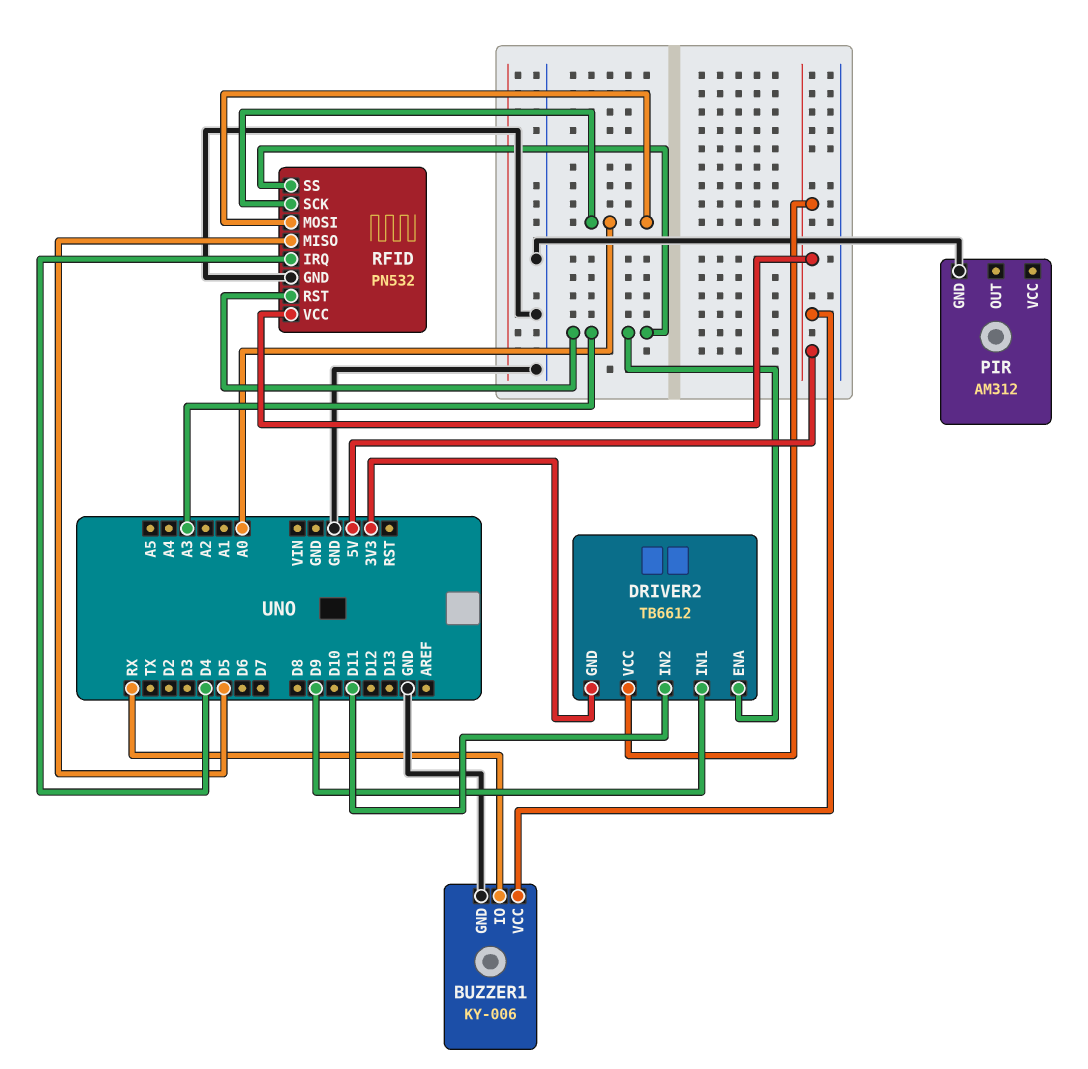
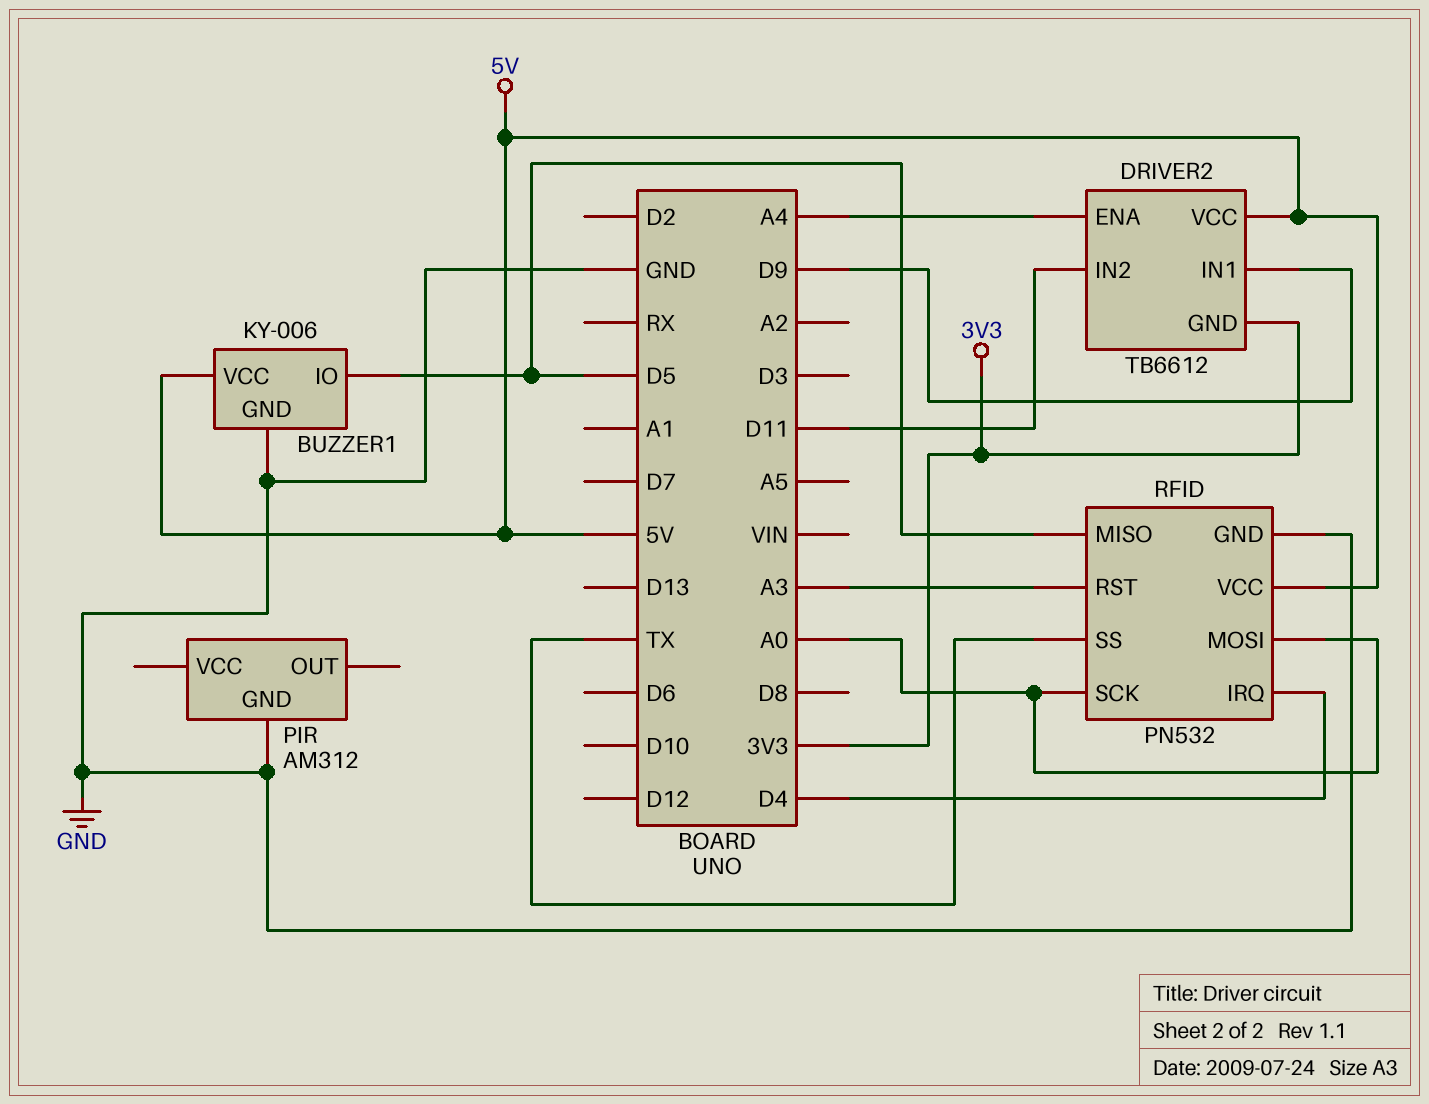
BUZZER1 pin IO: RX -> D5
DRIVER2 pin ENA: A3 -> A4
RFID pin SS: A3 -> TX

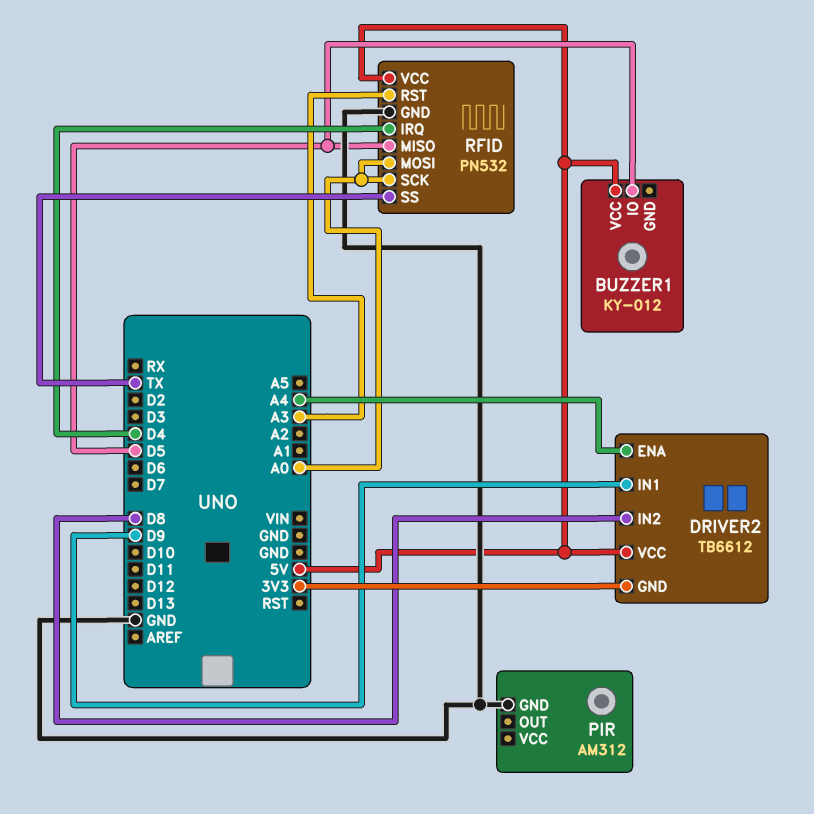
BUZZER1: KY-006 -> KY-012
BUZZER1 pin GND: GND -> none
DRIVER2 pin IN2: D11 -> D8

